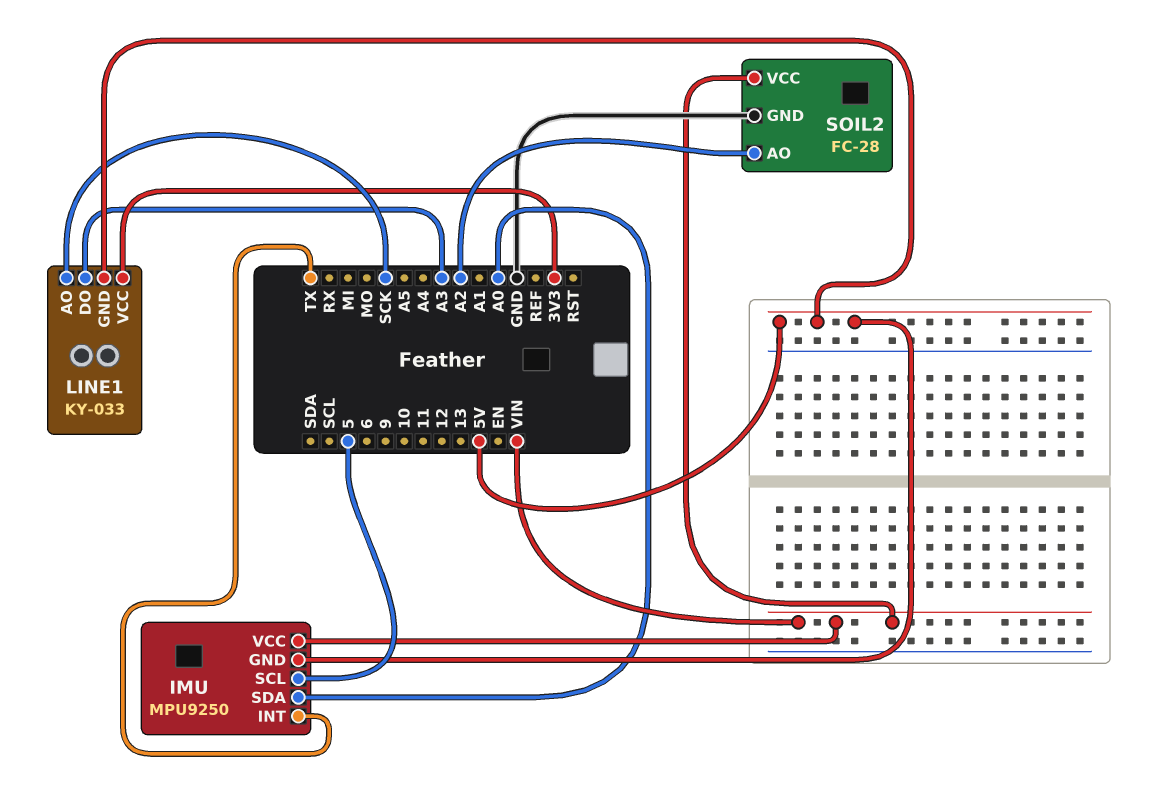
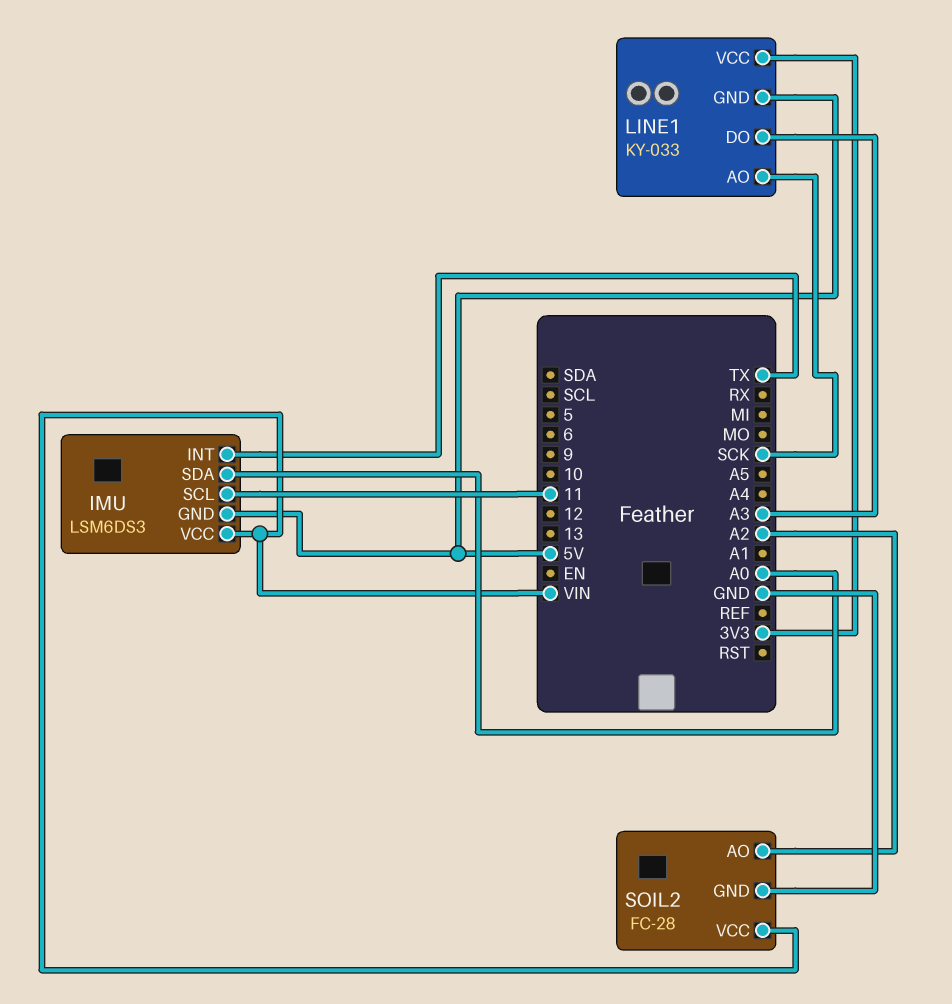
IMU: MPU9250 -> LSM6DS3
IMU pin SCL: 5 -> 11

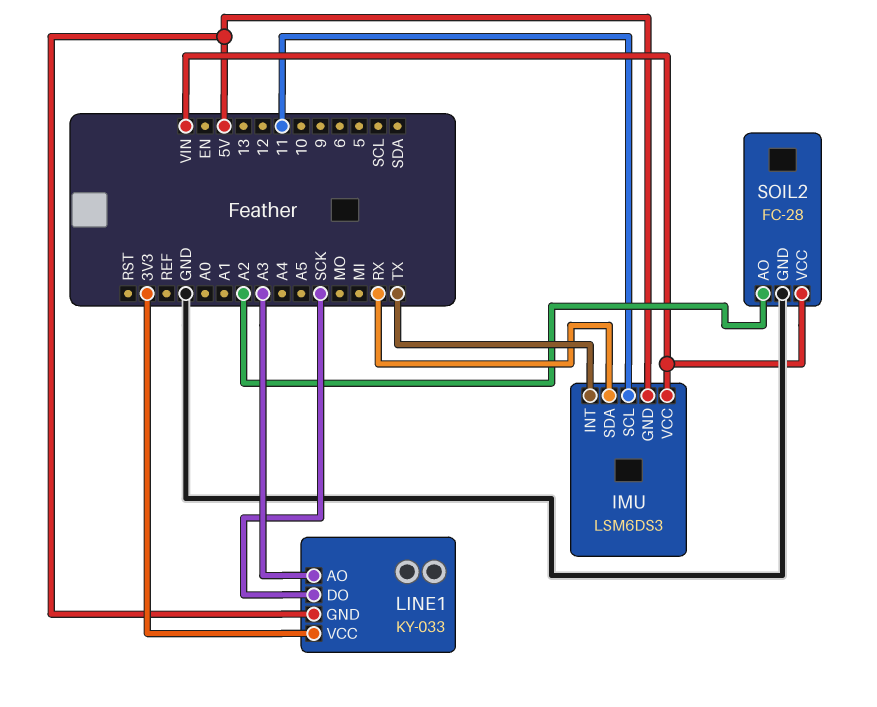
IMU pin SDA: A0 -> RX
LINE1 pin AO: SCK -> A3
LINE1 pin DO: A3 -> SCK

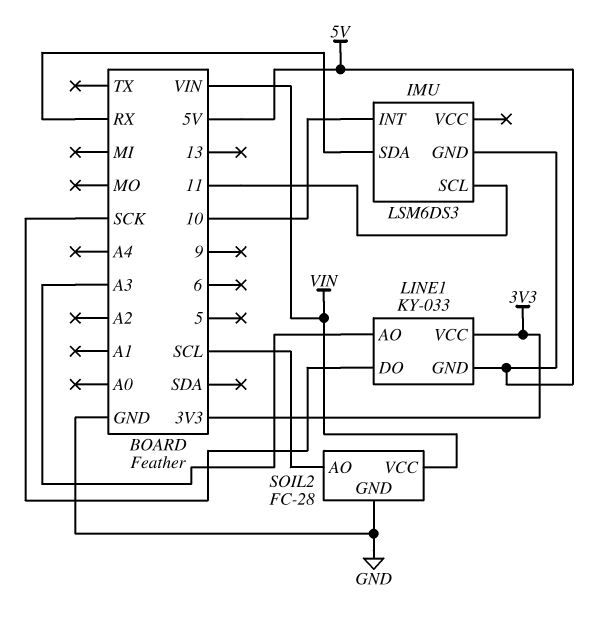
IMU pin INT: TX -> 10
IMU pin VCC: VIN -> none
SOIL2 pin AO: A2 -> SCL

